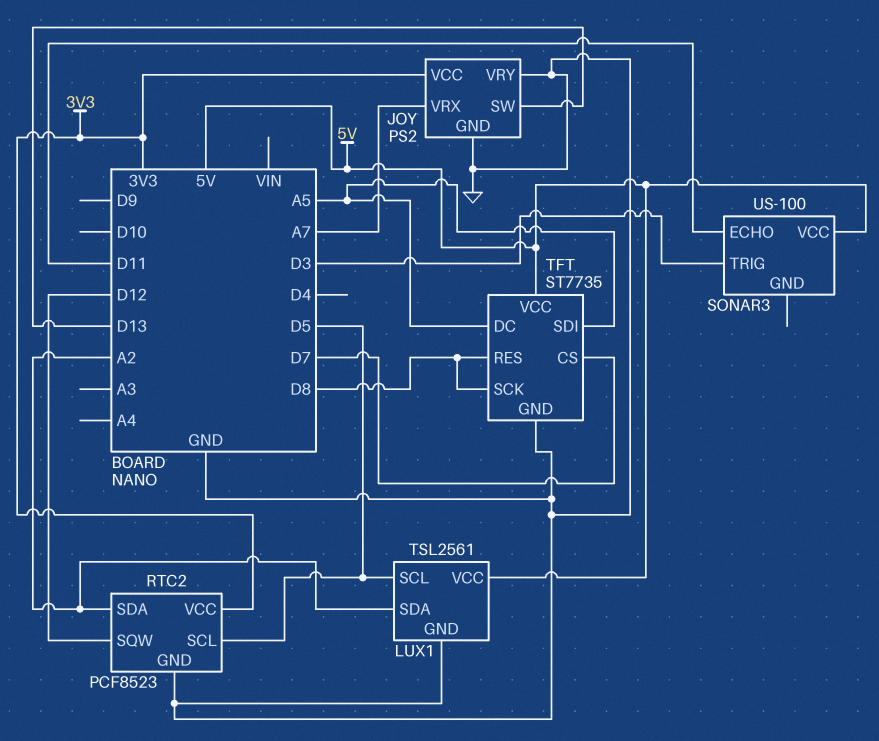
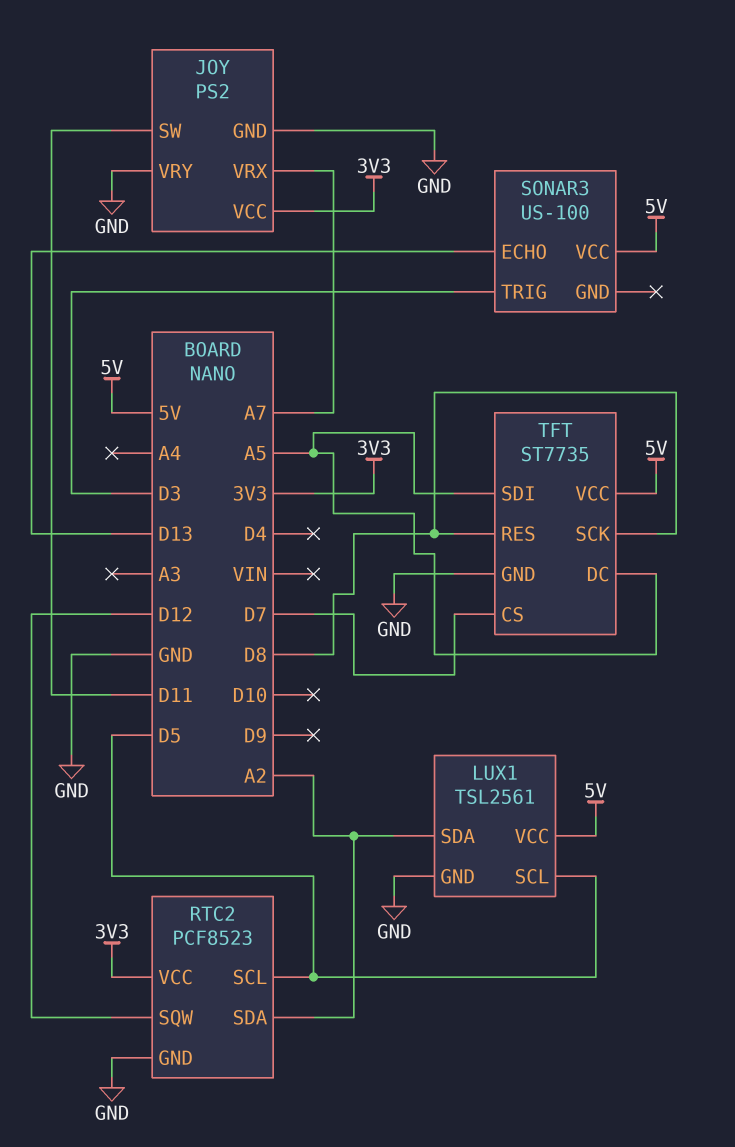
JOY pin SW: D13 -> D11
SONAR3 pin ECHO: D11 -> D13

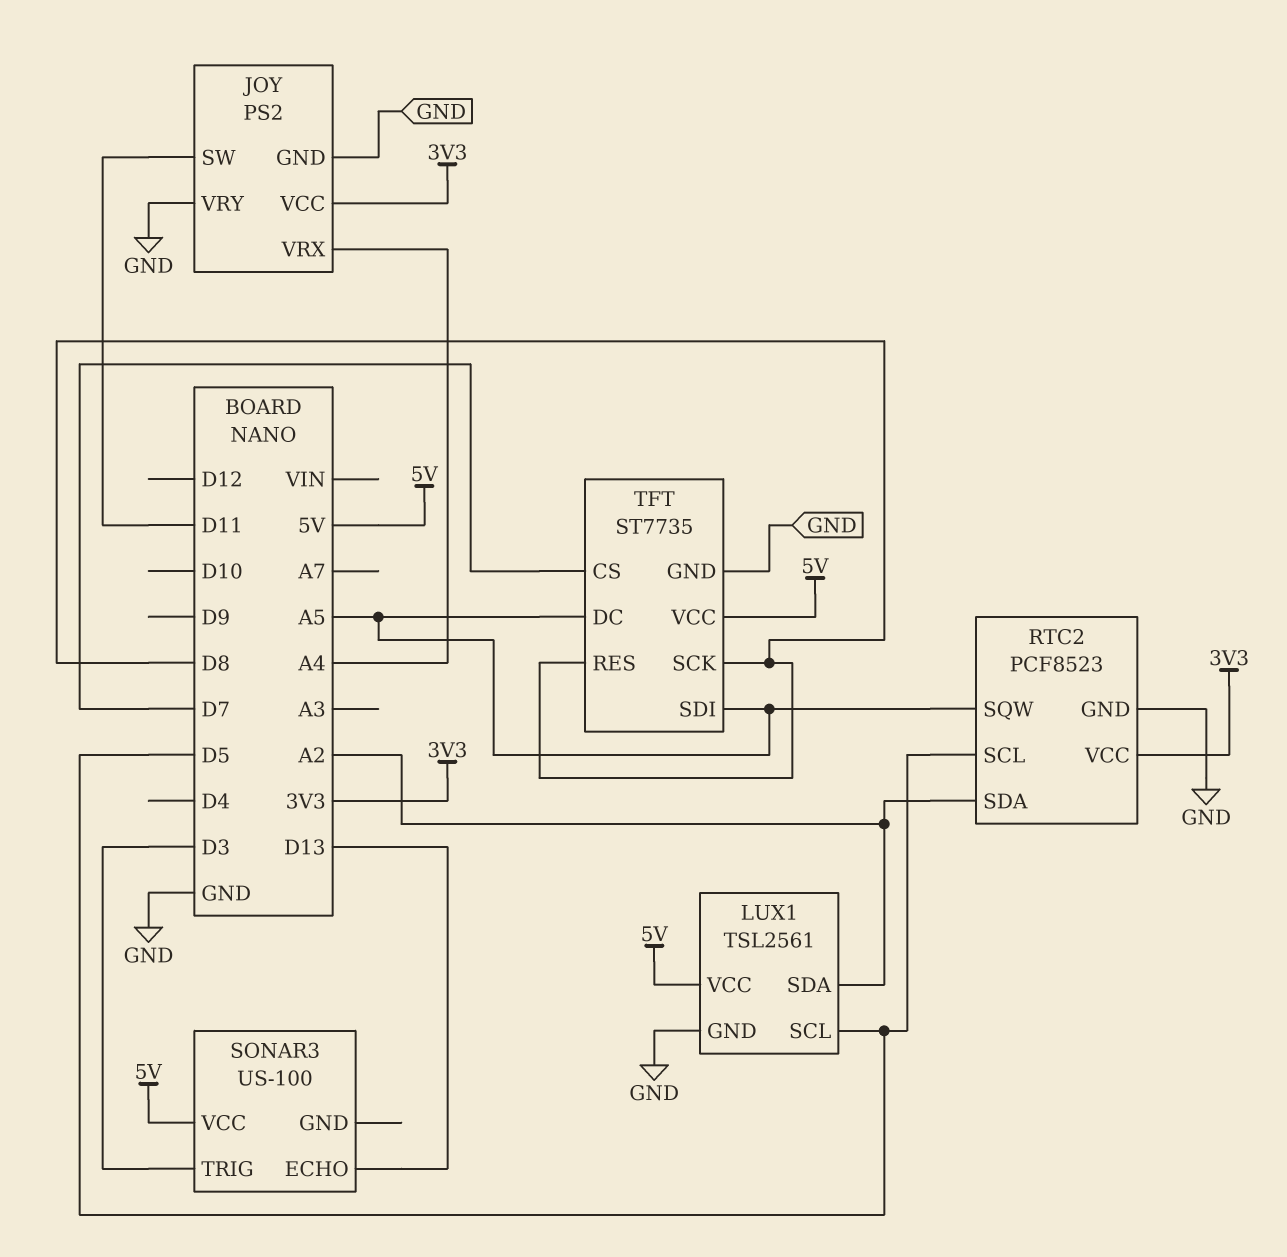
JOY pin VRX: A7 -> A4
RTC2 pin SQW: D12 -> A5

